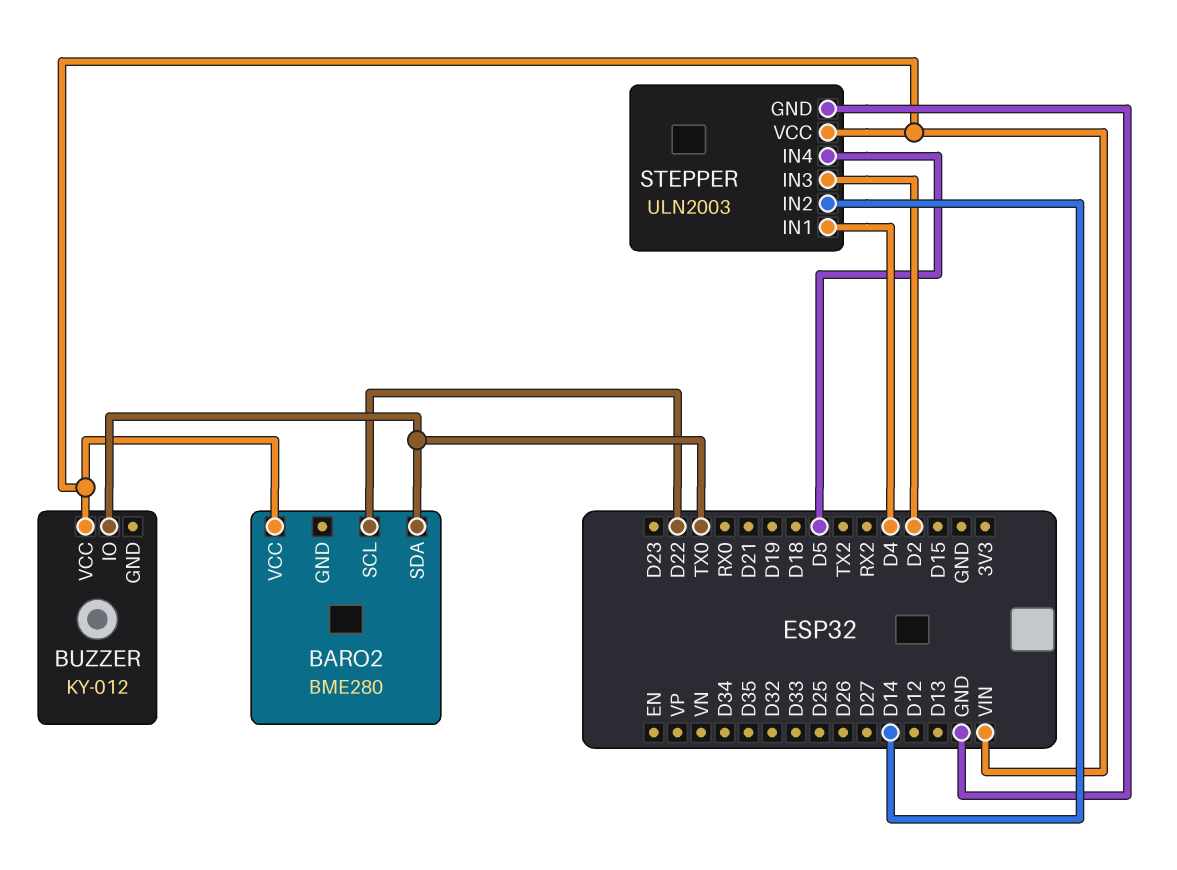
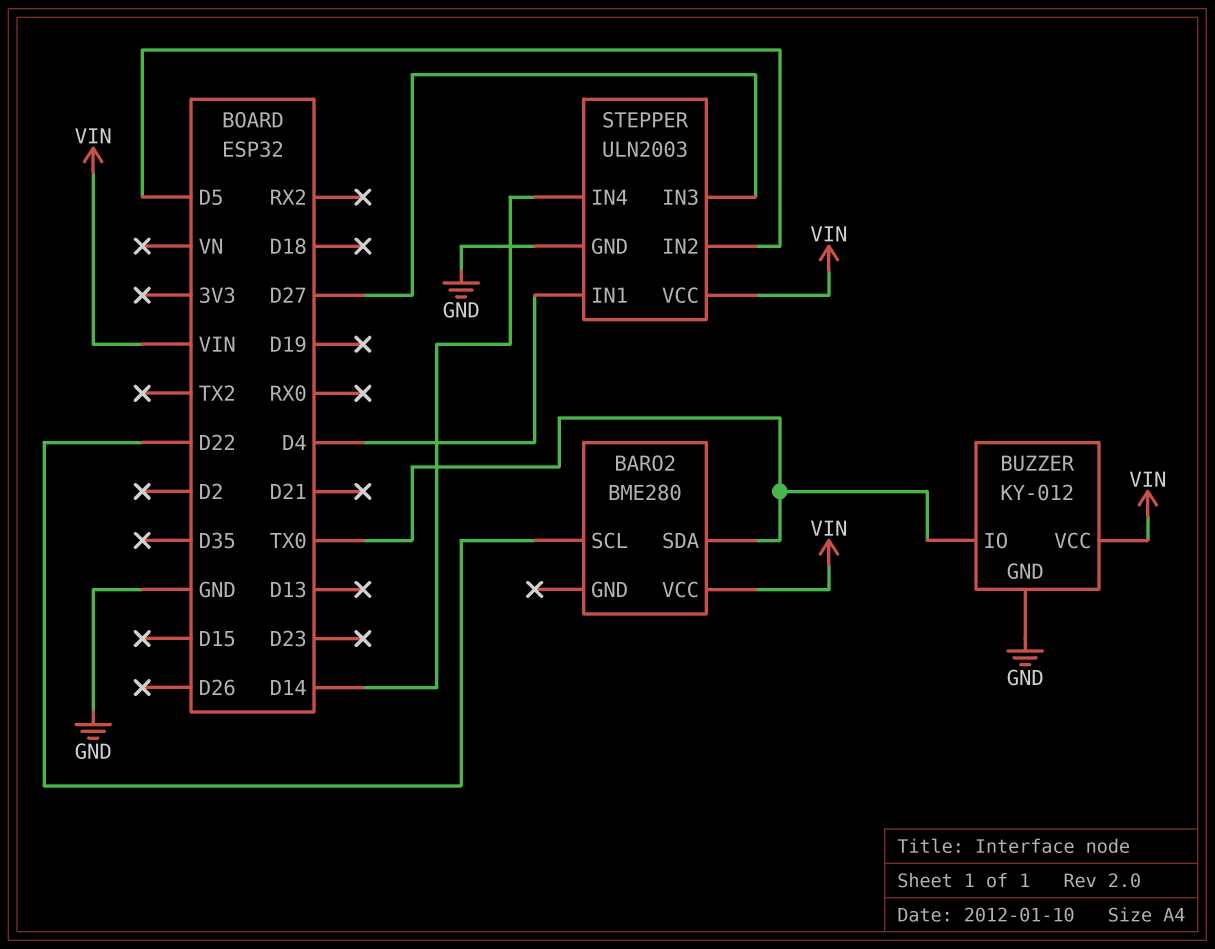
BUZZER pin GND: none -> GND
STEPPER pin IN2: D14 -> D5
STEPPER pin IN3: D2 -> D27
STEPPER pin IN4: D5 -> D14

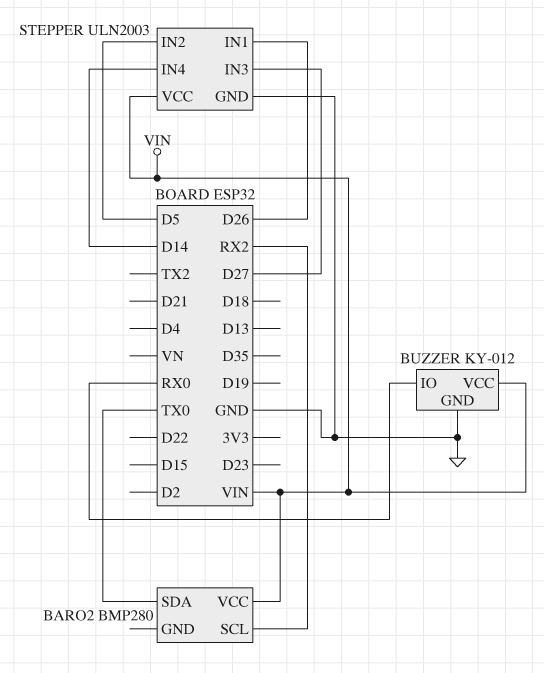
BARO2: BME280 -> BMP280
BARO2 pin SCL: D22 -> RX2
BUZZER pin IO: TX0 -> RX0
STEPPER pin IN1: D4 -> D26

